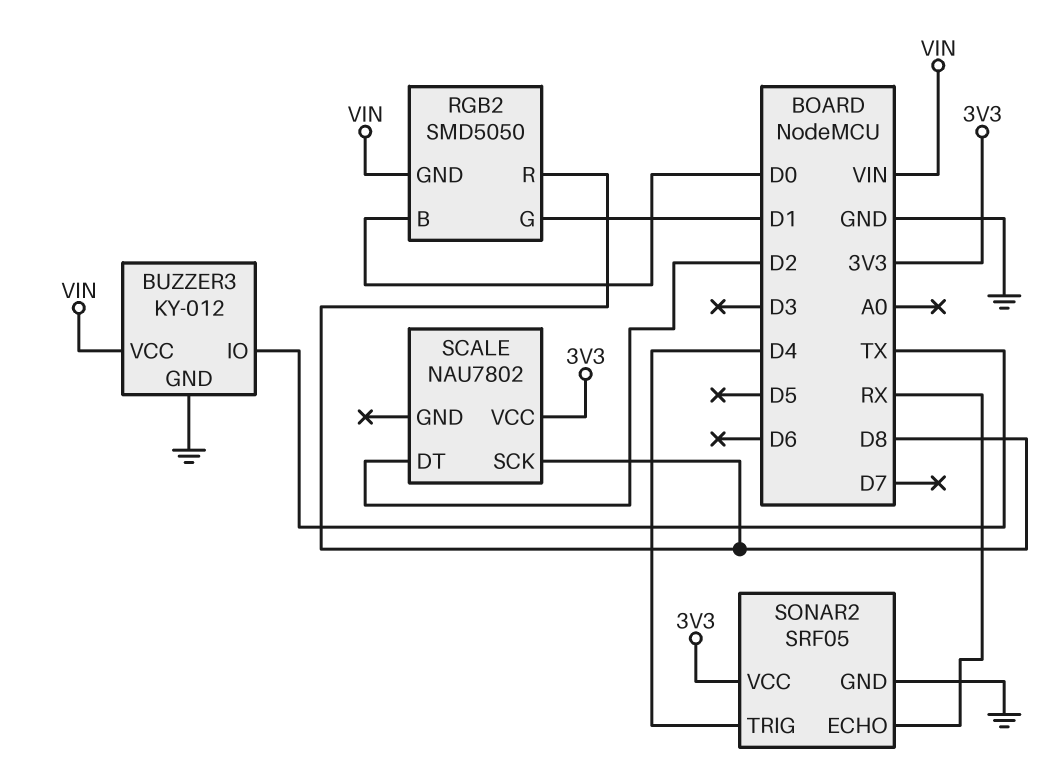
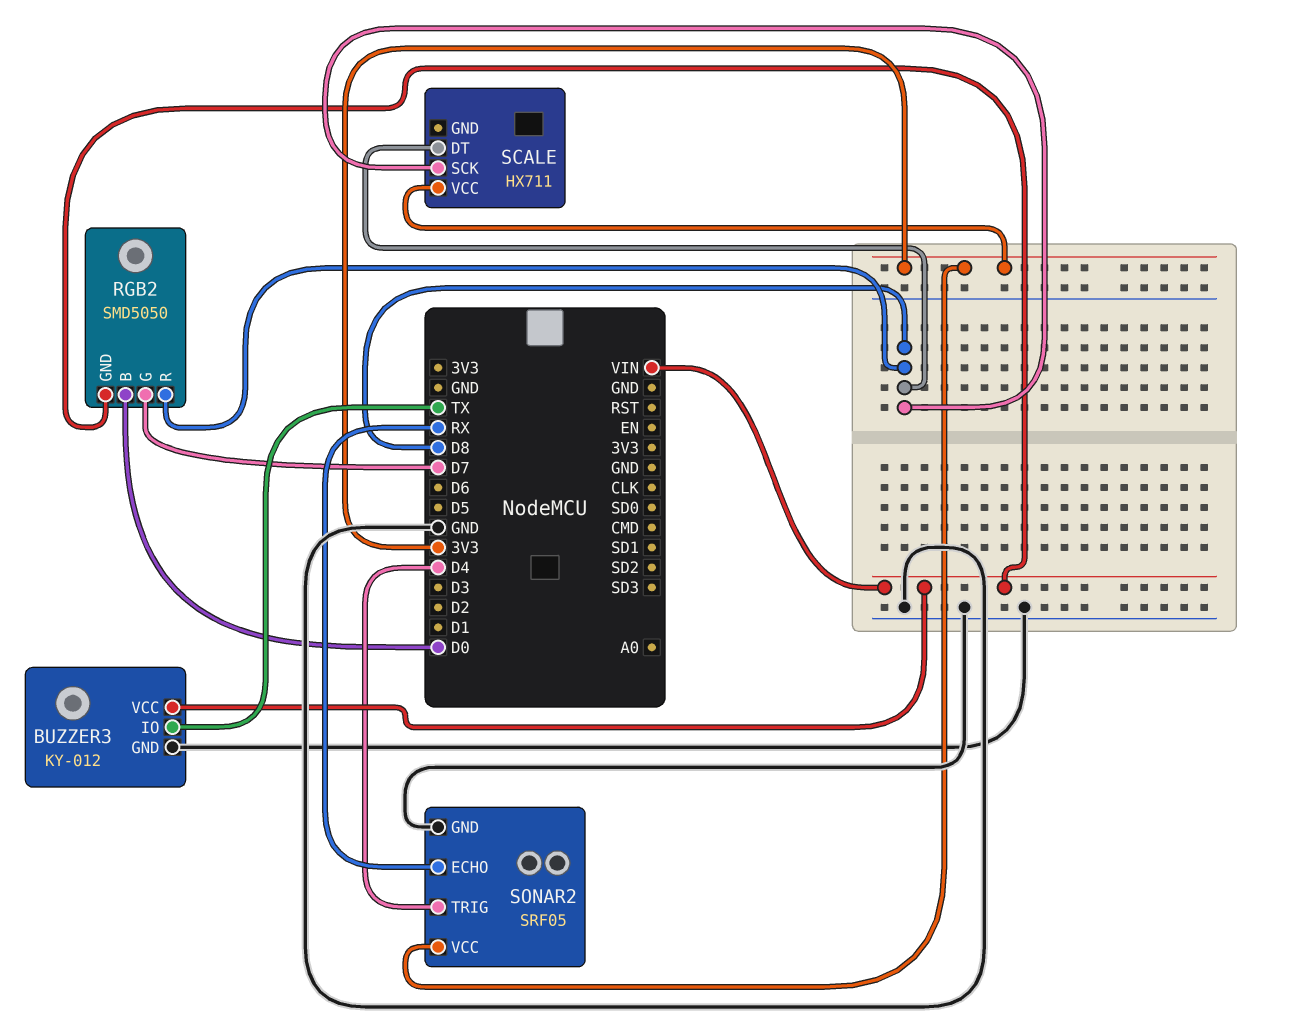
RGB2 pin G: D1 -> D7
SCALE: NAU7802 -> HX711
SCALE pin DT: D2 -> D8

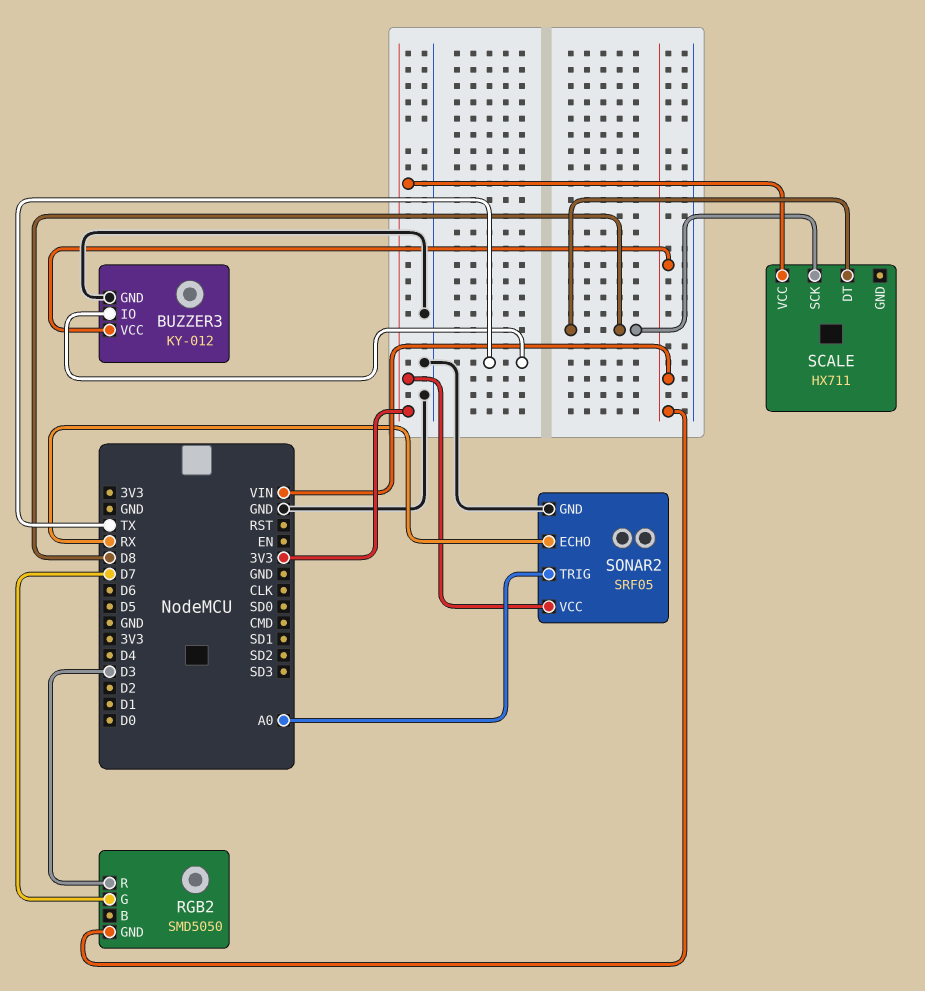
RGB2 pin B: D0 -> none
RGB2 pin R: D8 -> D3
SONAR2 pin TRIG: D4 -> A0

